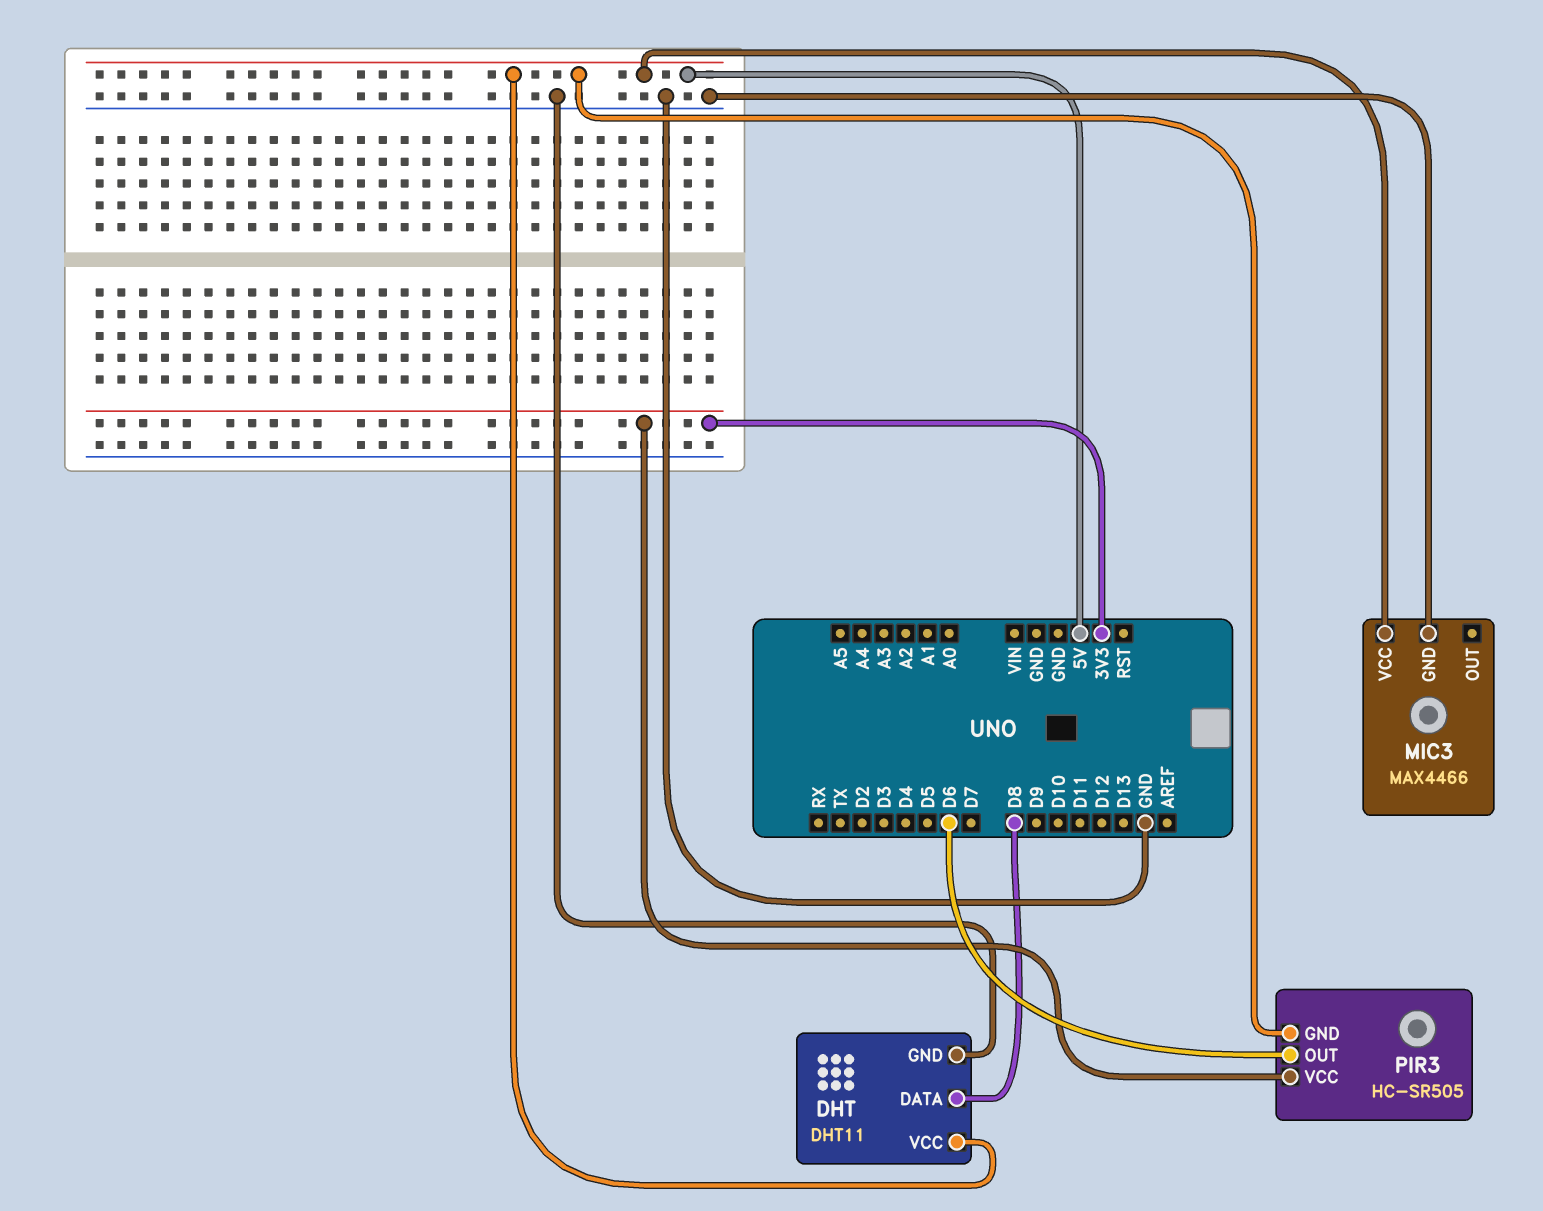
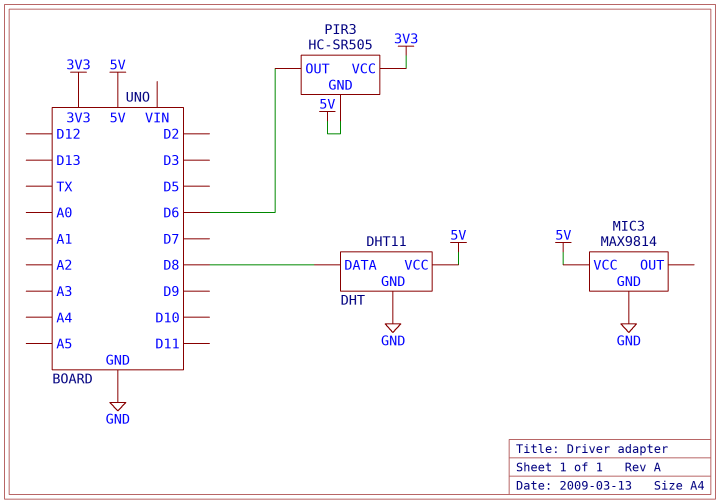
MIC3: MAX4466 -> MAX9814

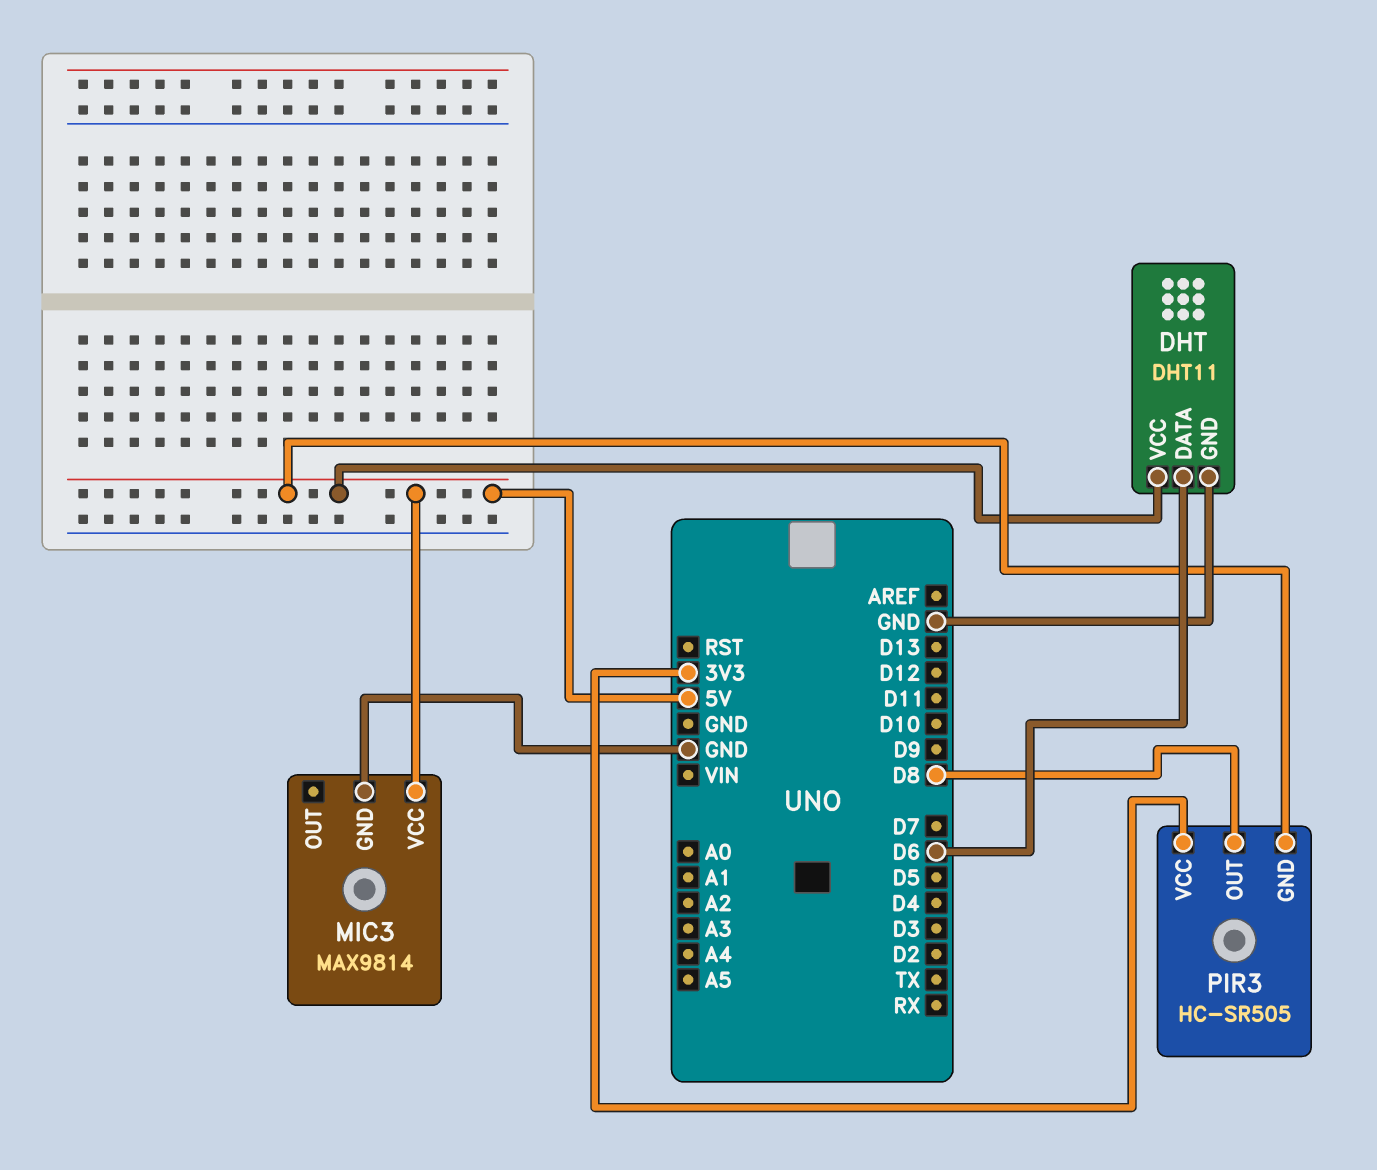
DHT pin DATA: D8 -> D6
PIR3 pin OUT: D6 -> D8

